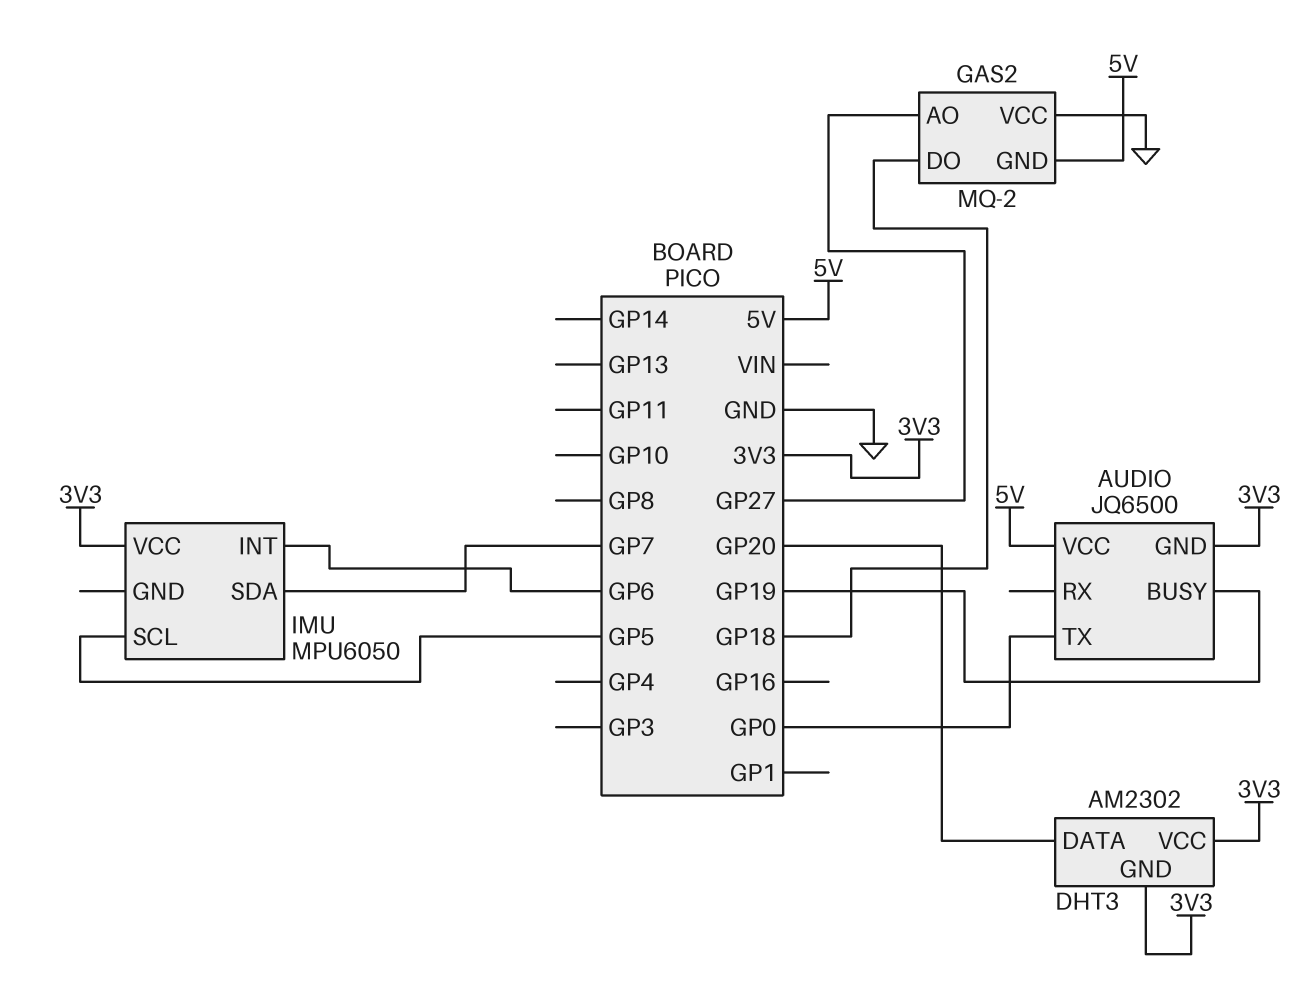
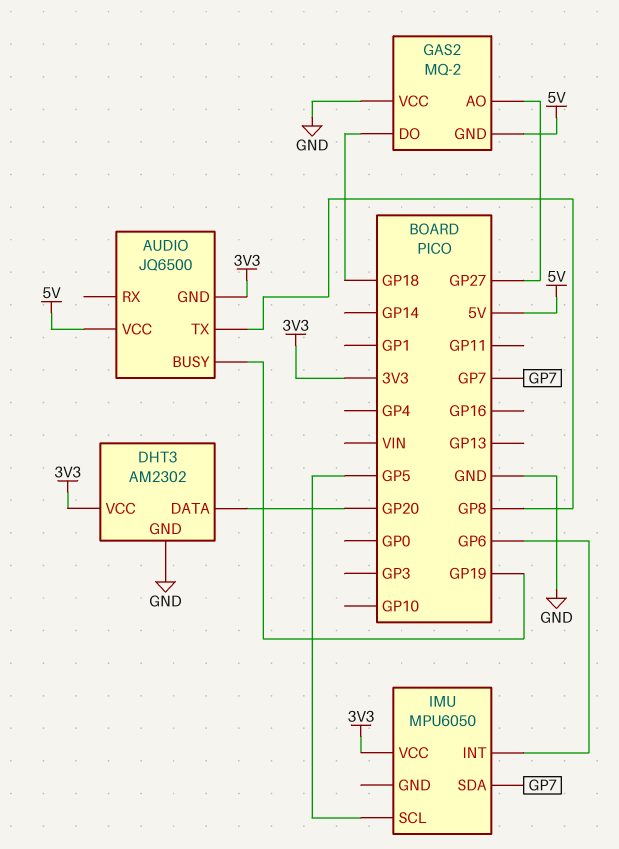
AUDIO pin TX: GP0 -> GP8
DHT3 pin GND: 3V3 -> GND

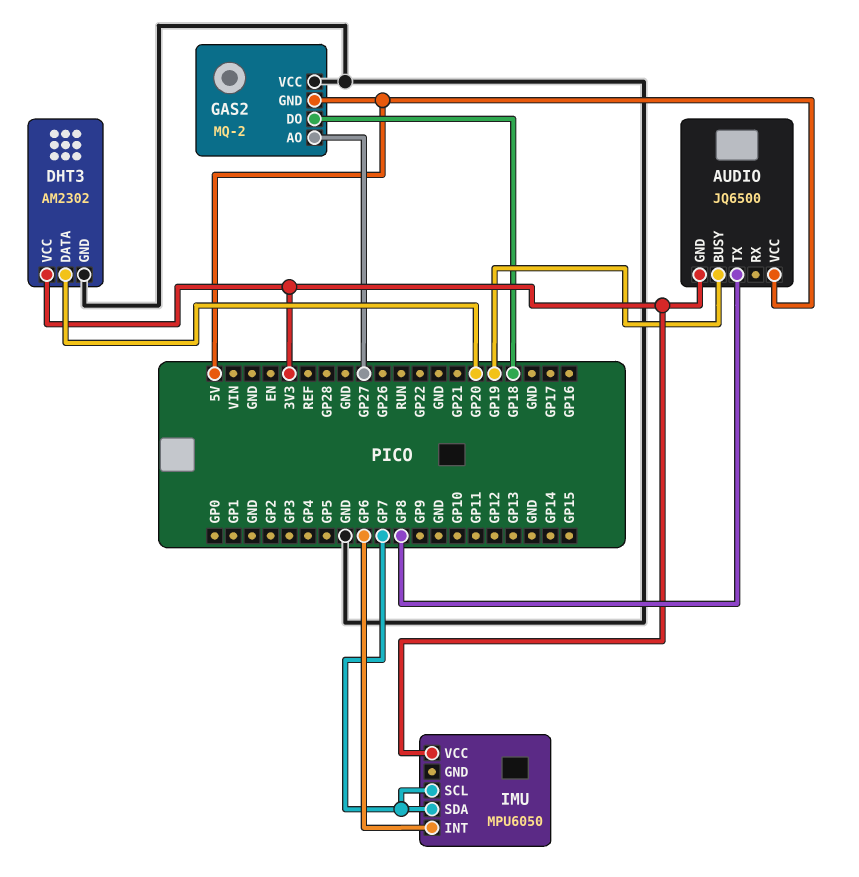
IMU pin SCL: GP5 -> GP7

